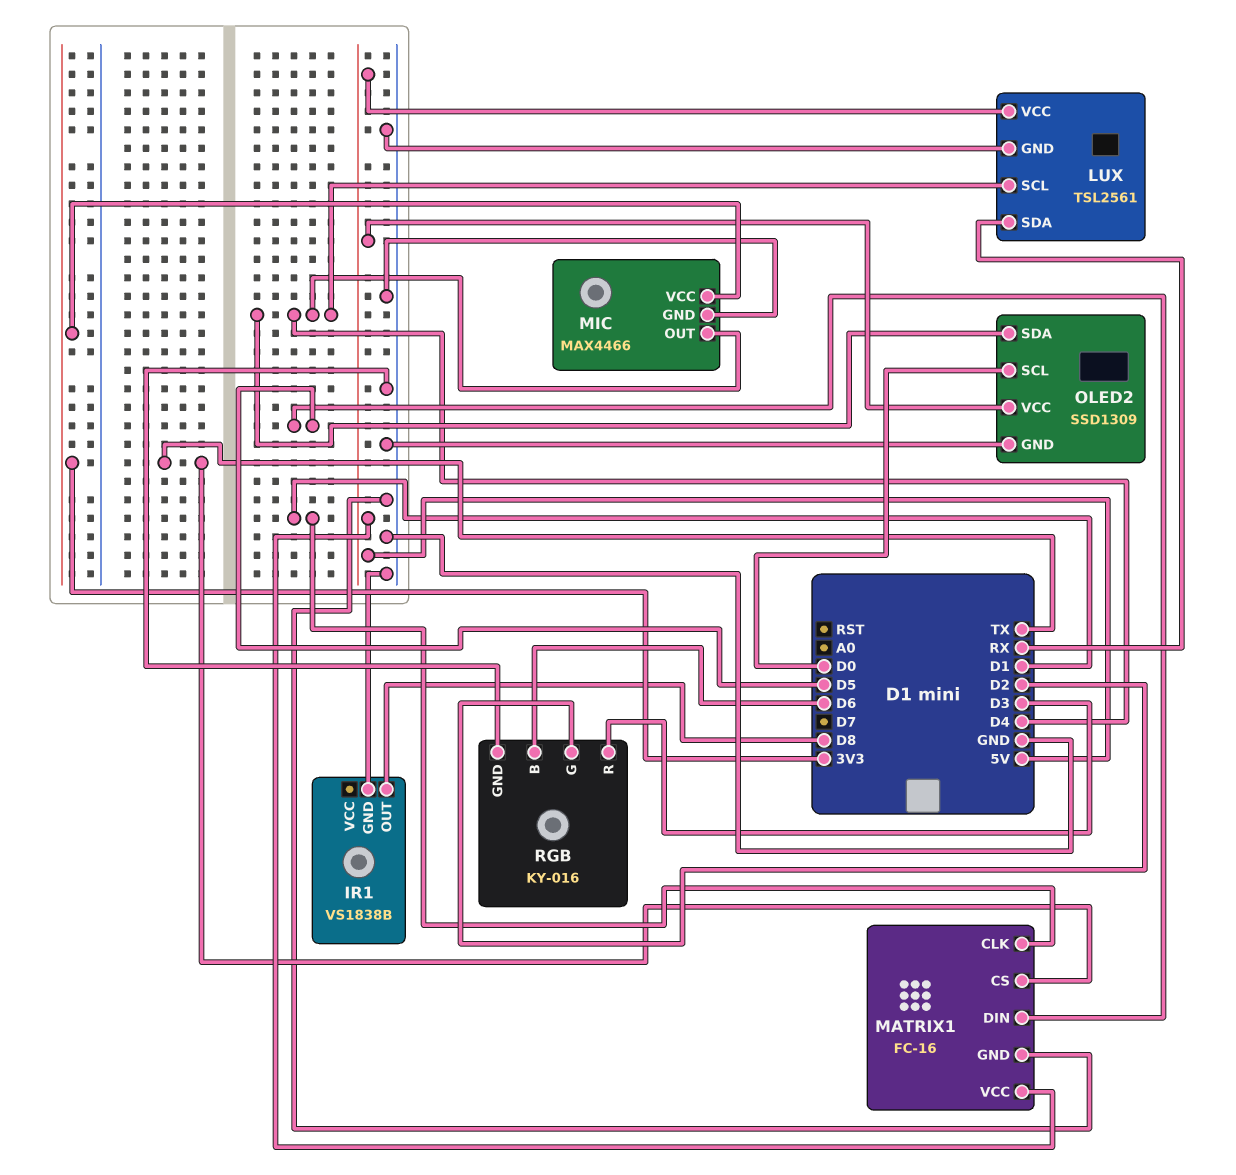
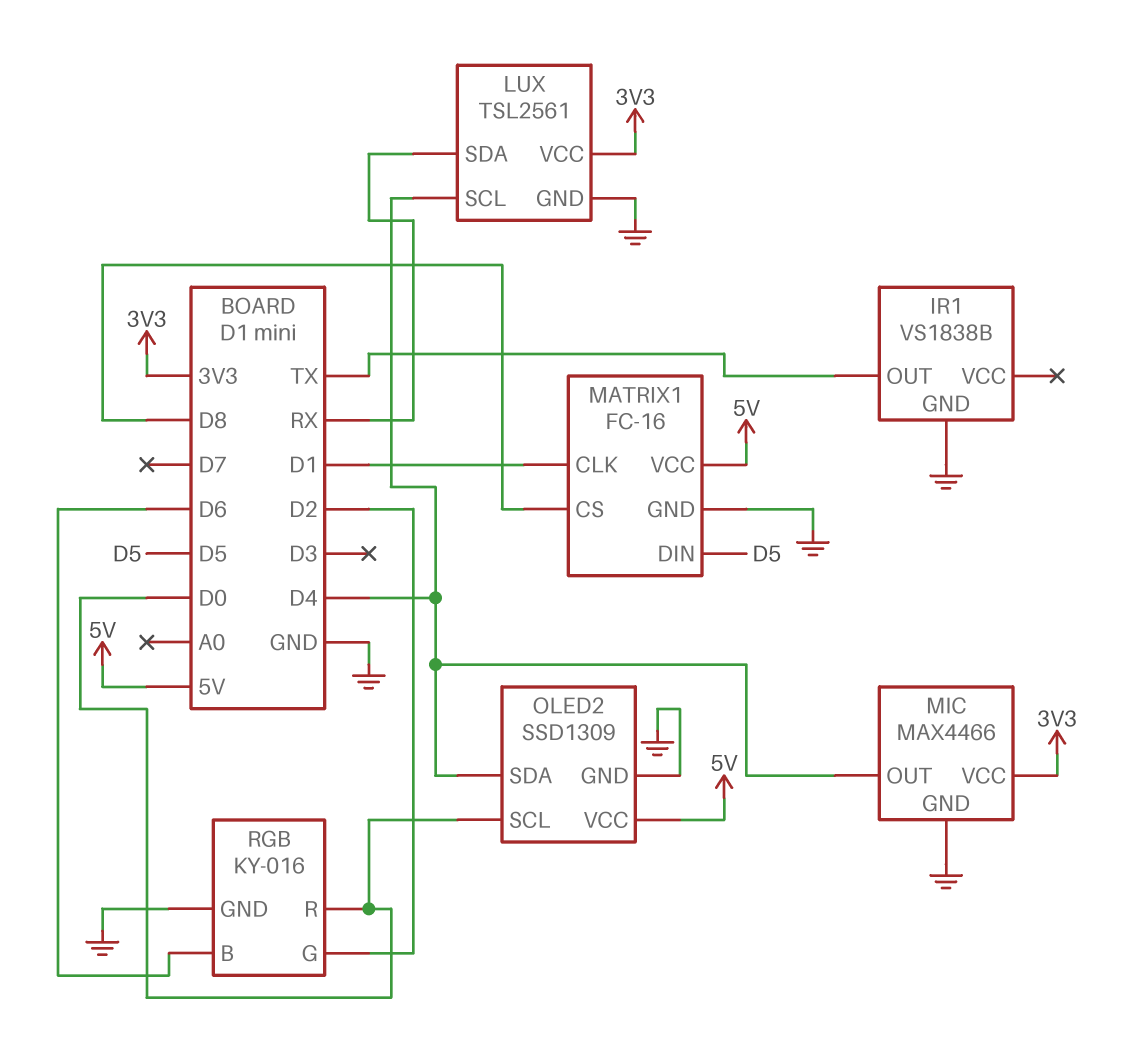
IR1 pin OUT: D8 -> TX
LUX pin VCC: 5V -> 3V3
MATRIX1 pin CS: TX -> D8
RGB pin R: D3 -> D0

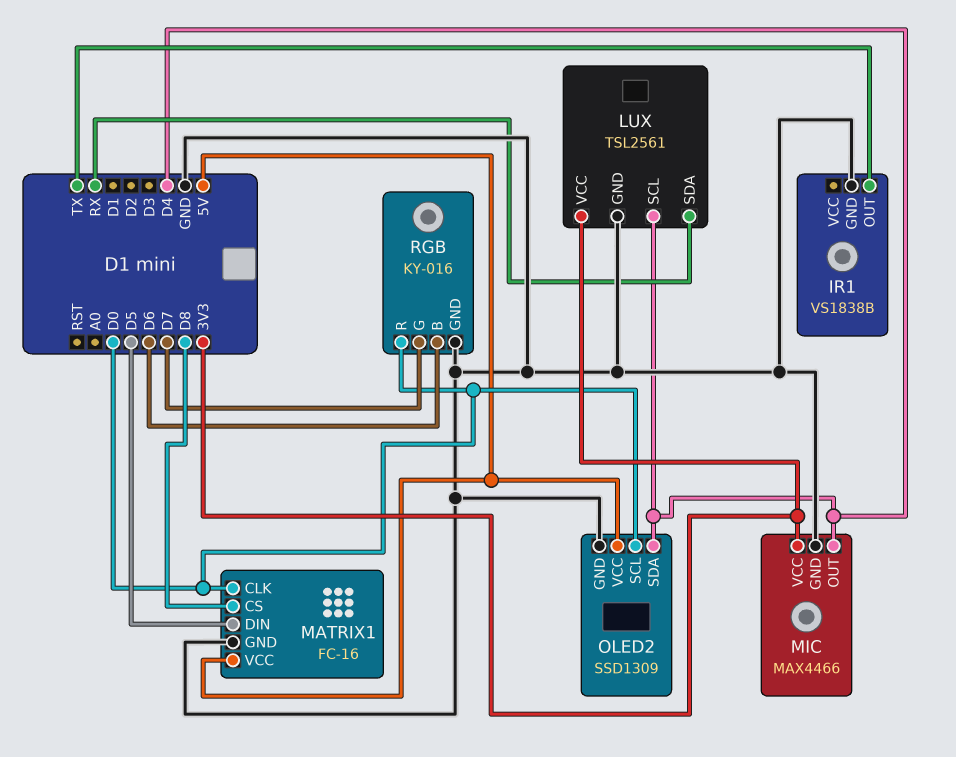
MATRIX1 pin CLK: D1 -> D0
RGB pin G: D2 -> D7

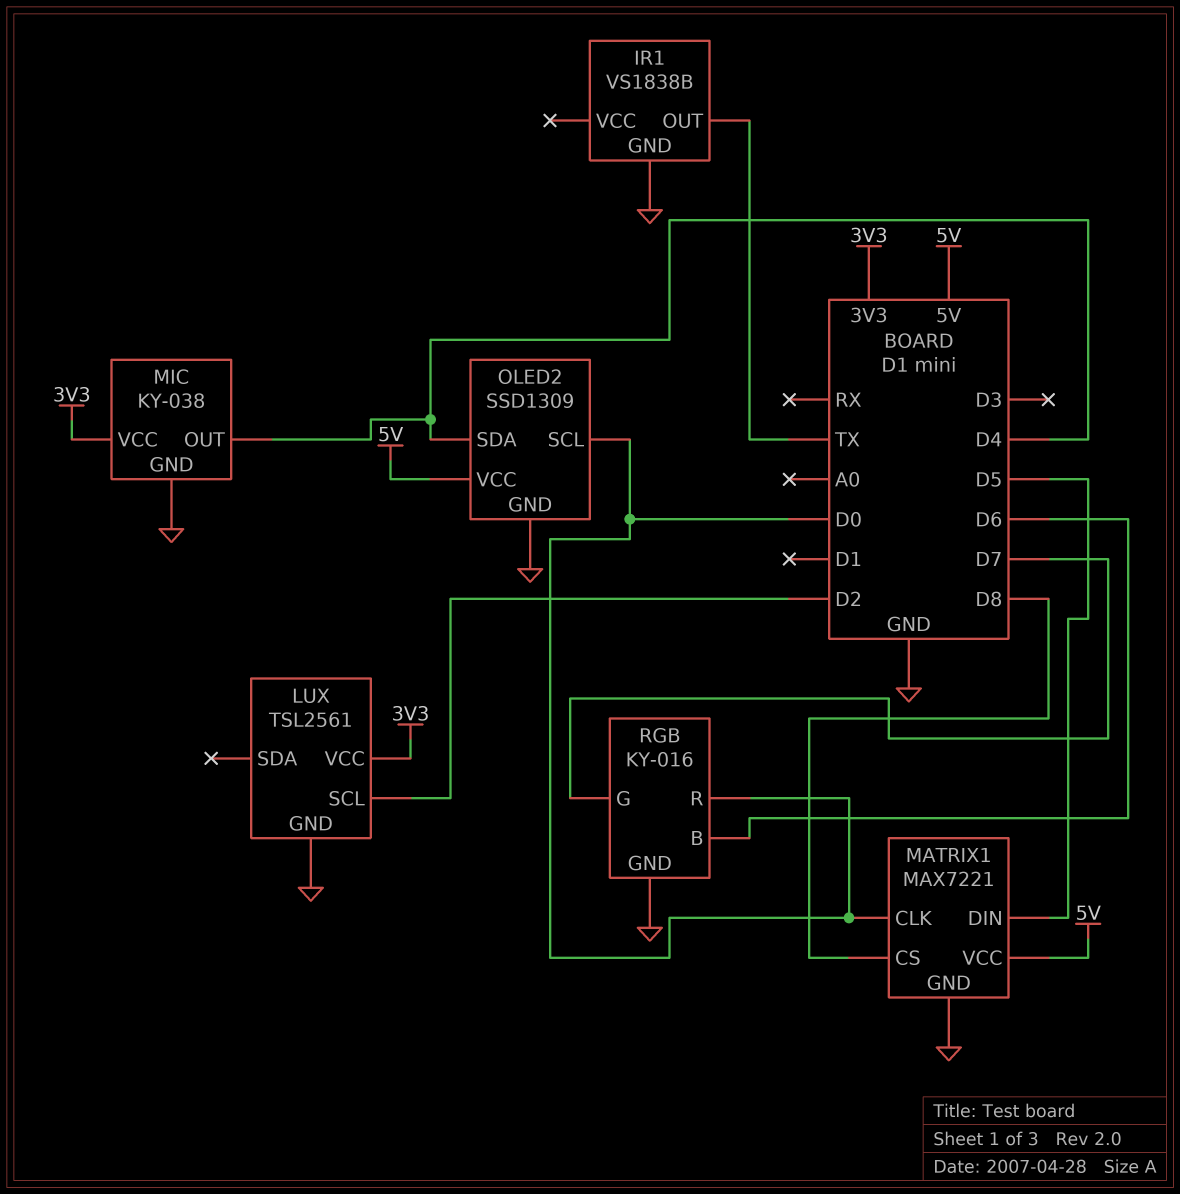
LUX pin SCL: D4 -> D2
LUX pin SDA: RX -> none
MATRIX1: FC-16 -> MAX7221
MIC: MAX4466 -> KY-038

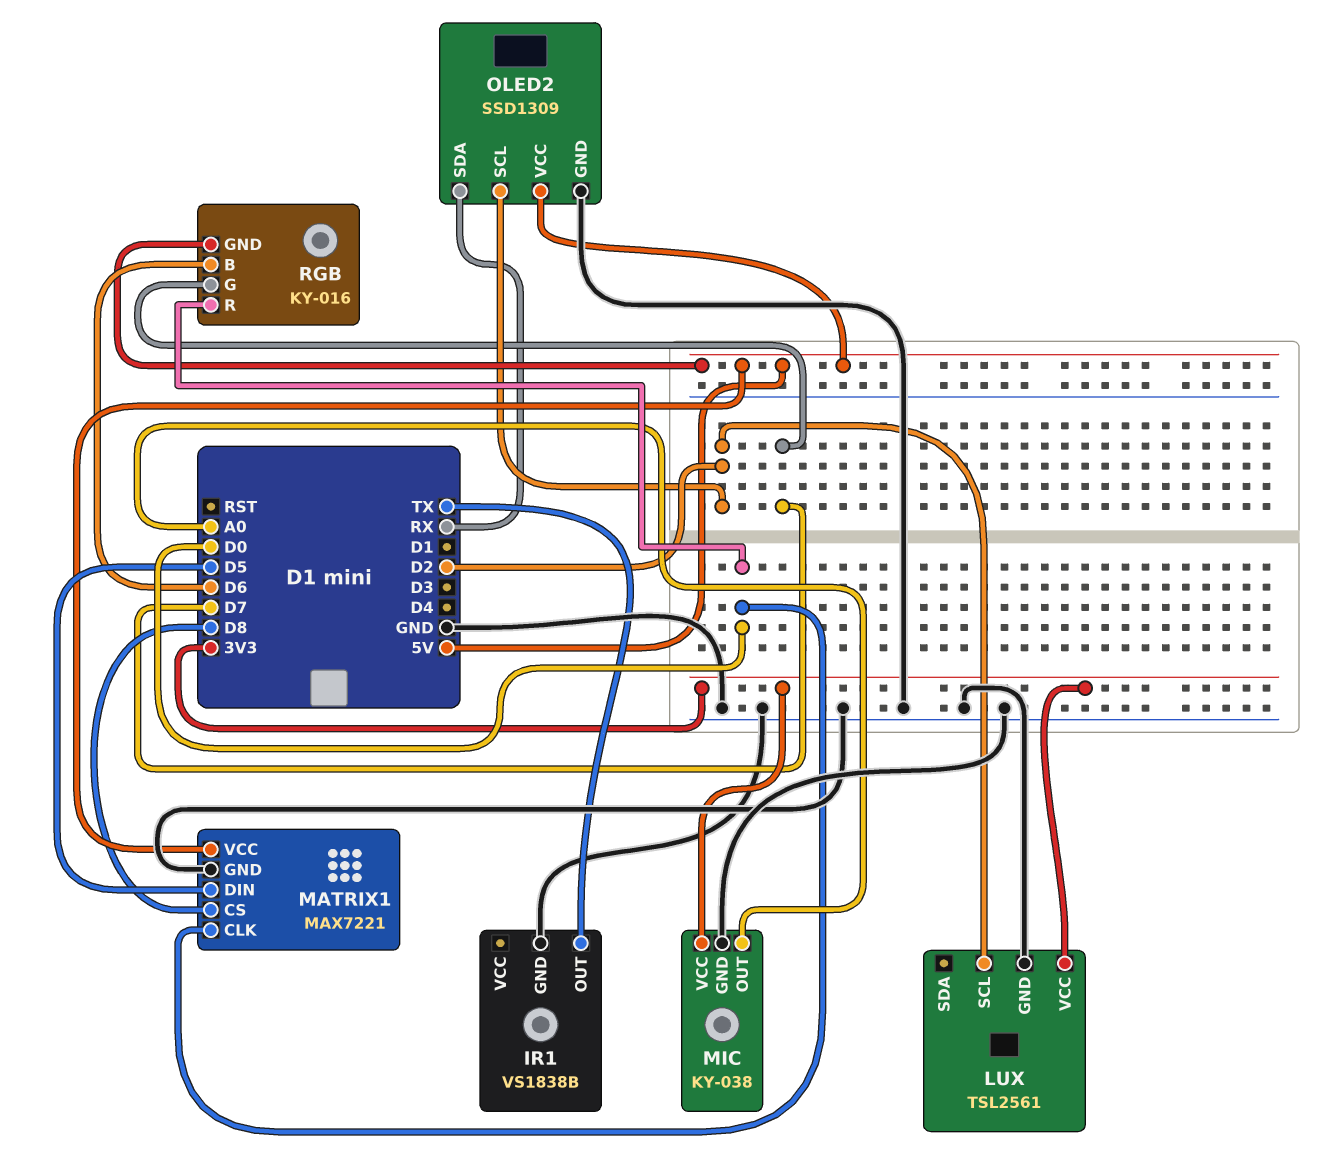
MIC pin OUT: D4 -> A0
OLED2 pin SCL: D0 -> D2
OLED2 pin SDA: D4 -> RX
RGB pin GND: GND -> 5V

